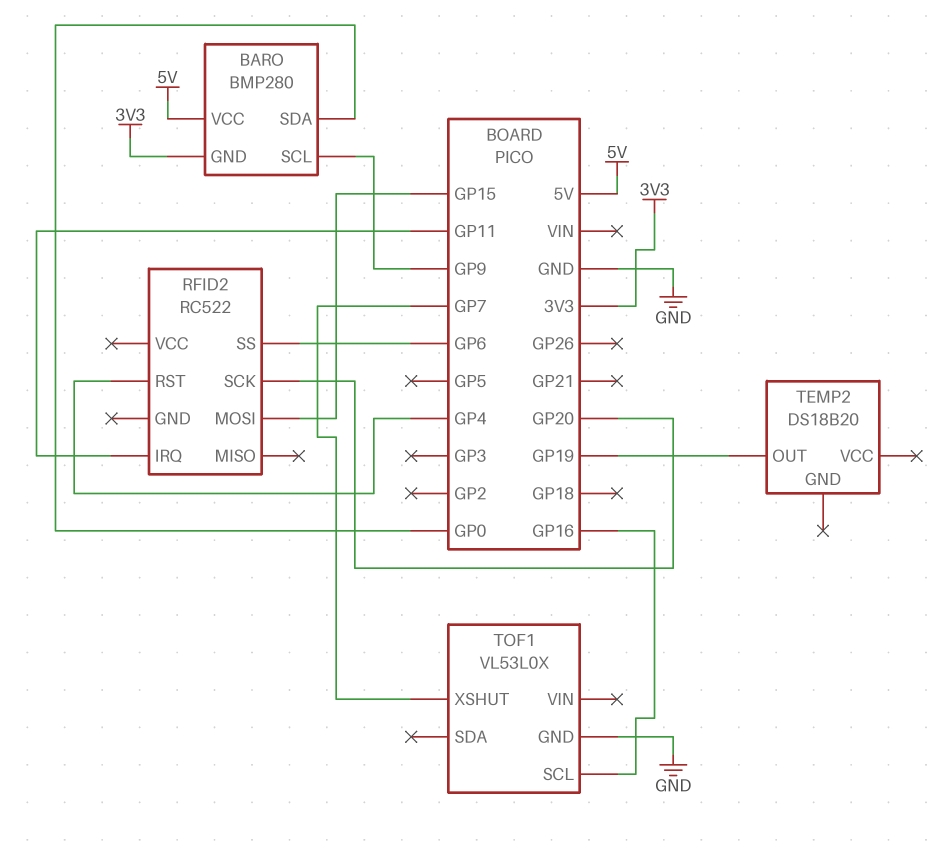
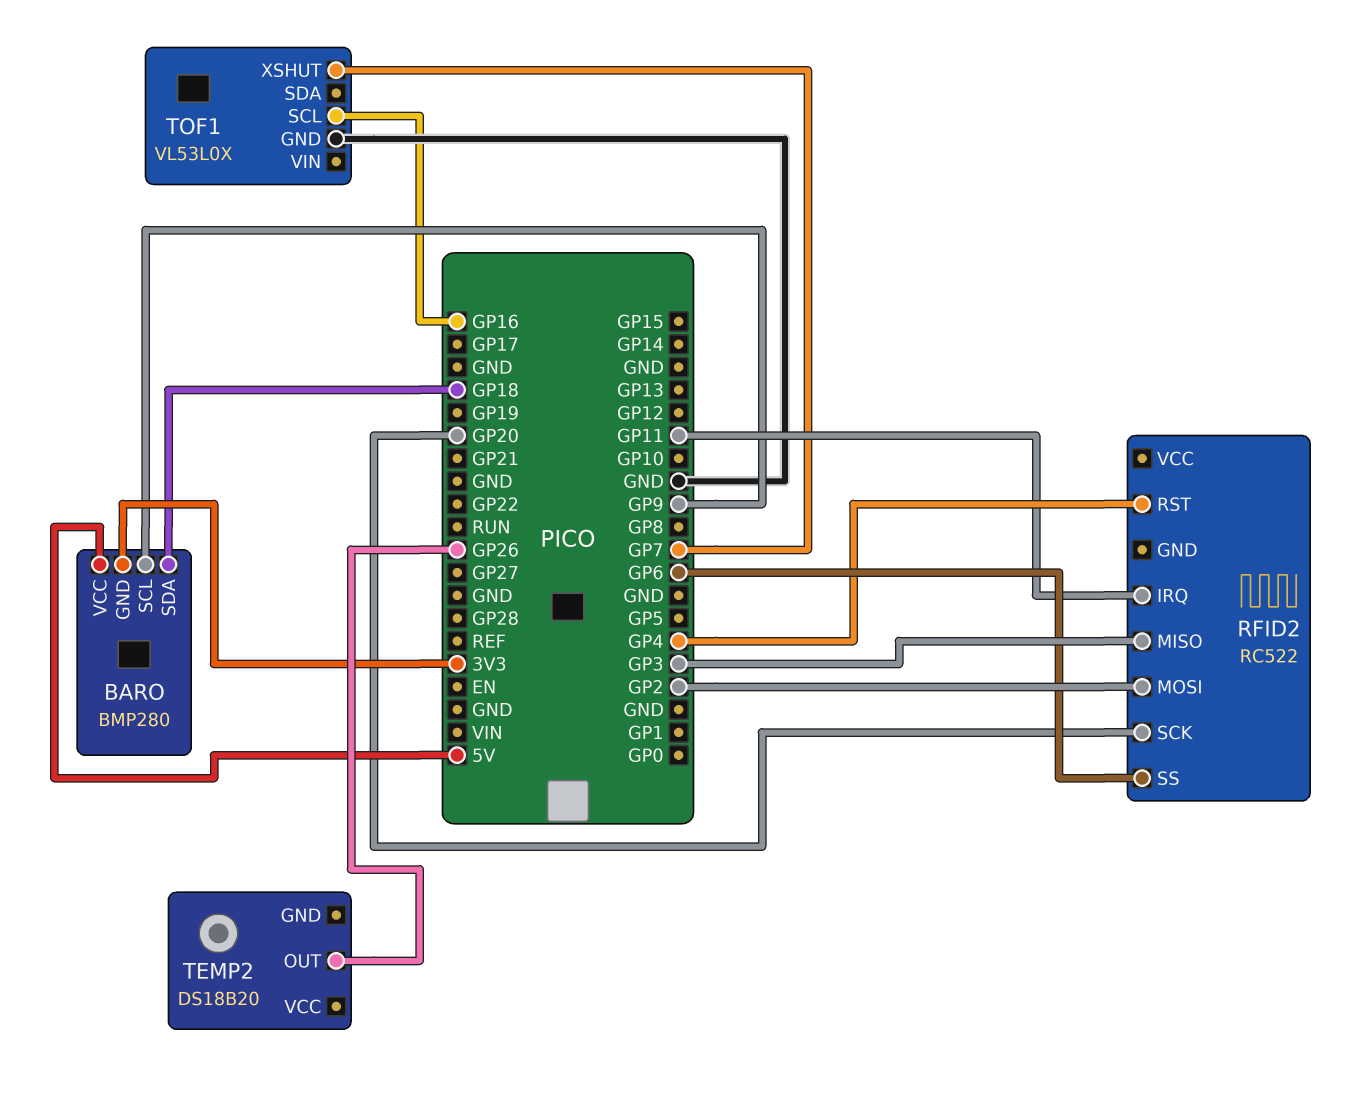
BARO pin SDA: GP0 -> GP18
RFID2 pin MISO: none -> GP3
RFID2 pin MOSI: GP15 -> GP2
TEMP2 pin OUT: GP19 -> GP26

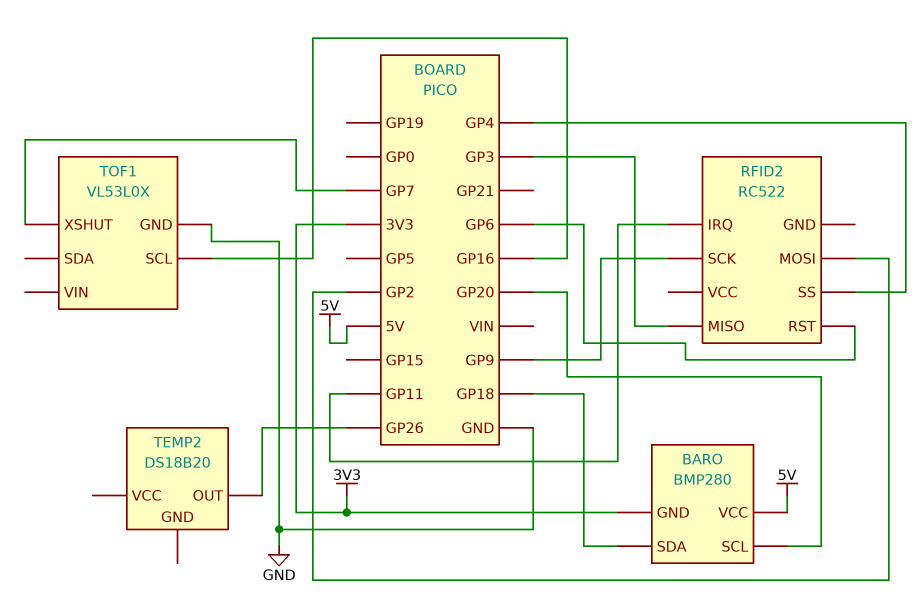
BARO pin SCL: GP9 -> GP20
RFID2 pin RST: GP4 -> GP6
RFID2 pin SCK: GP20 -> GP9
RFID2 pin SS: GP6 -> GP4

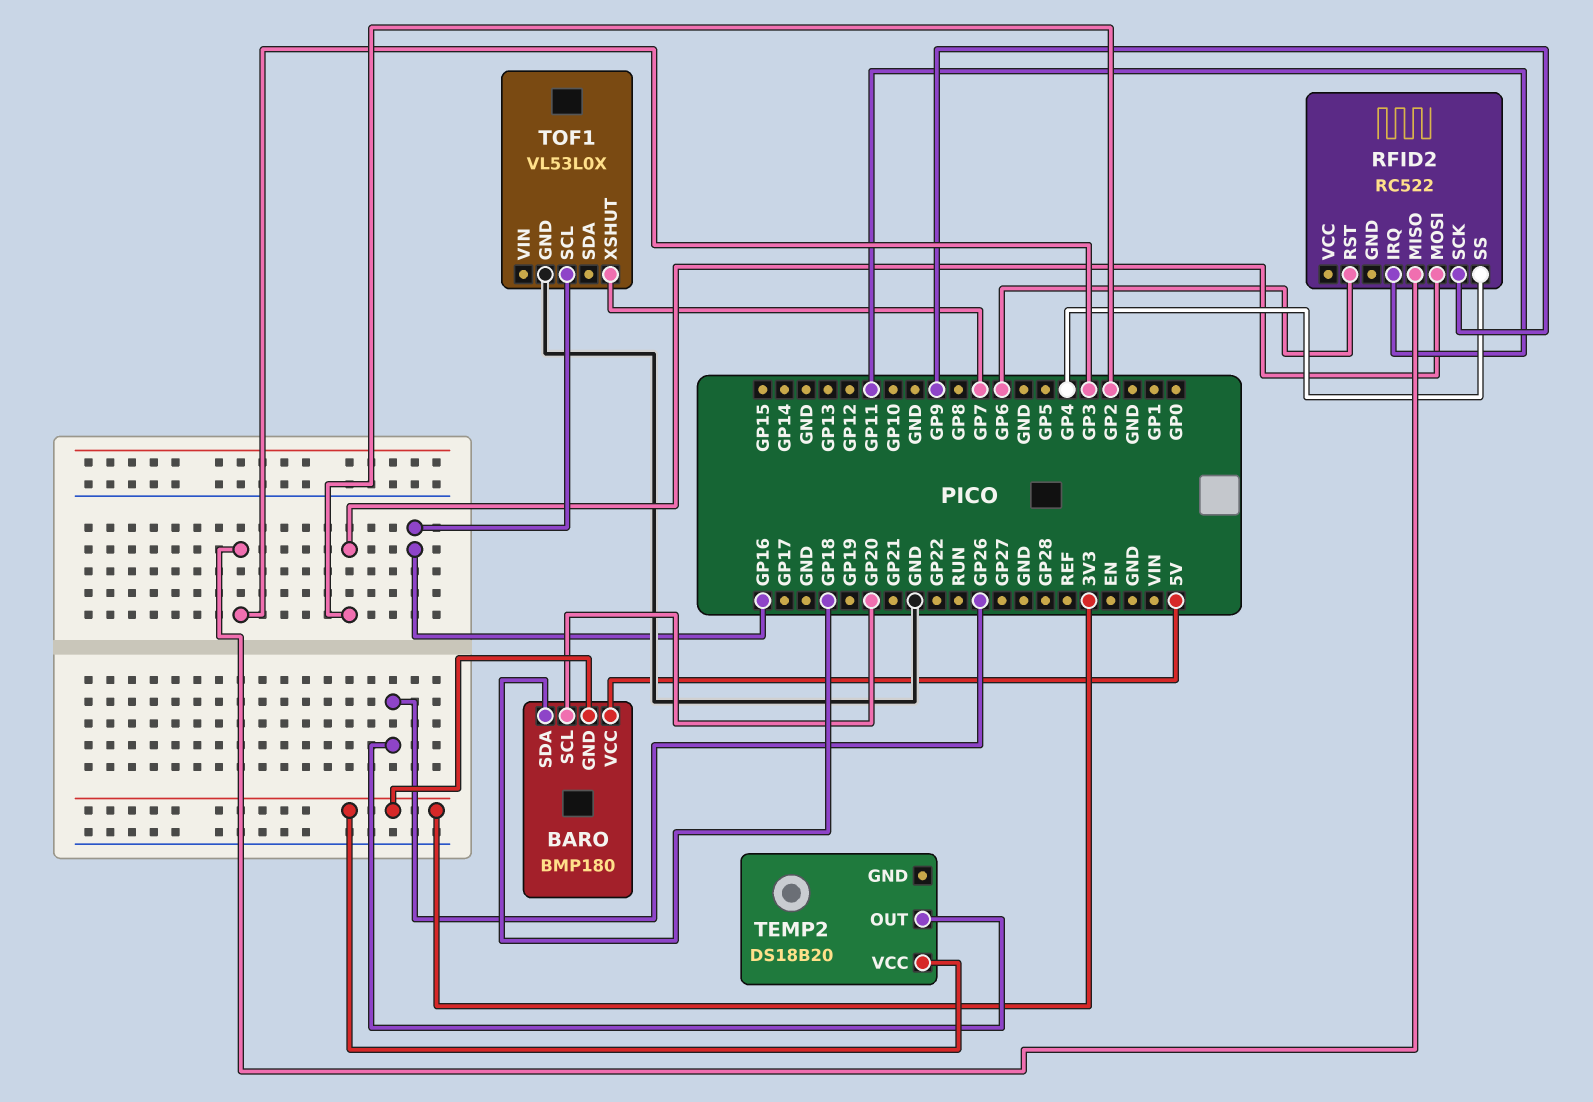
BARO: BMP280 -> BMP180
TEMP2 pin VCC: none -> 3V3

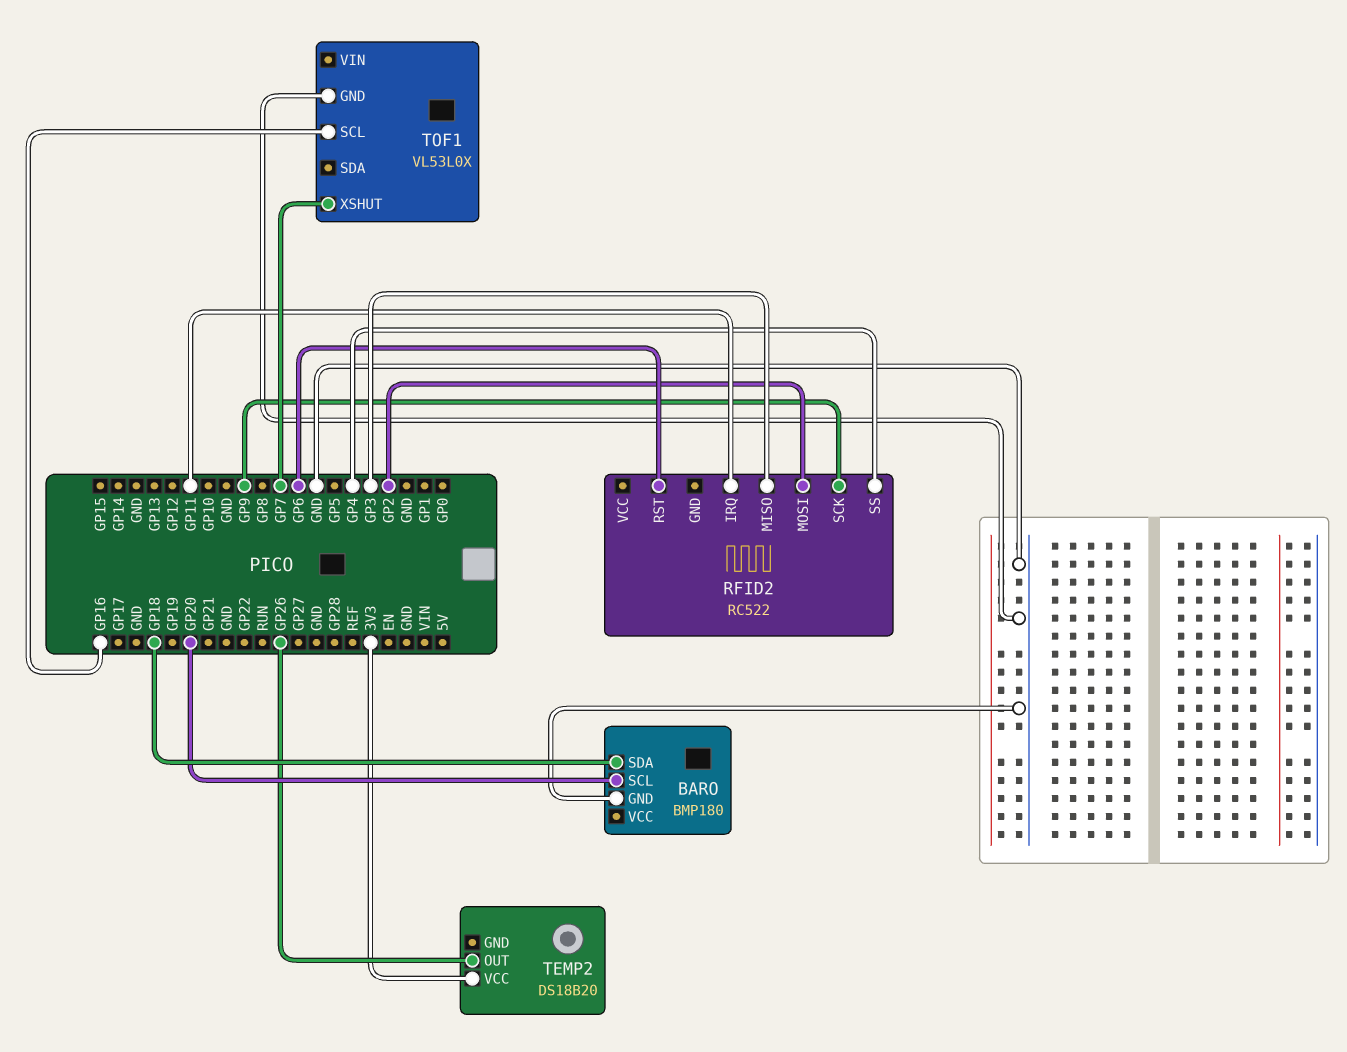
BARO pin GND: 3V3 -> GND
BARO pin VCC: 5V -> none

